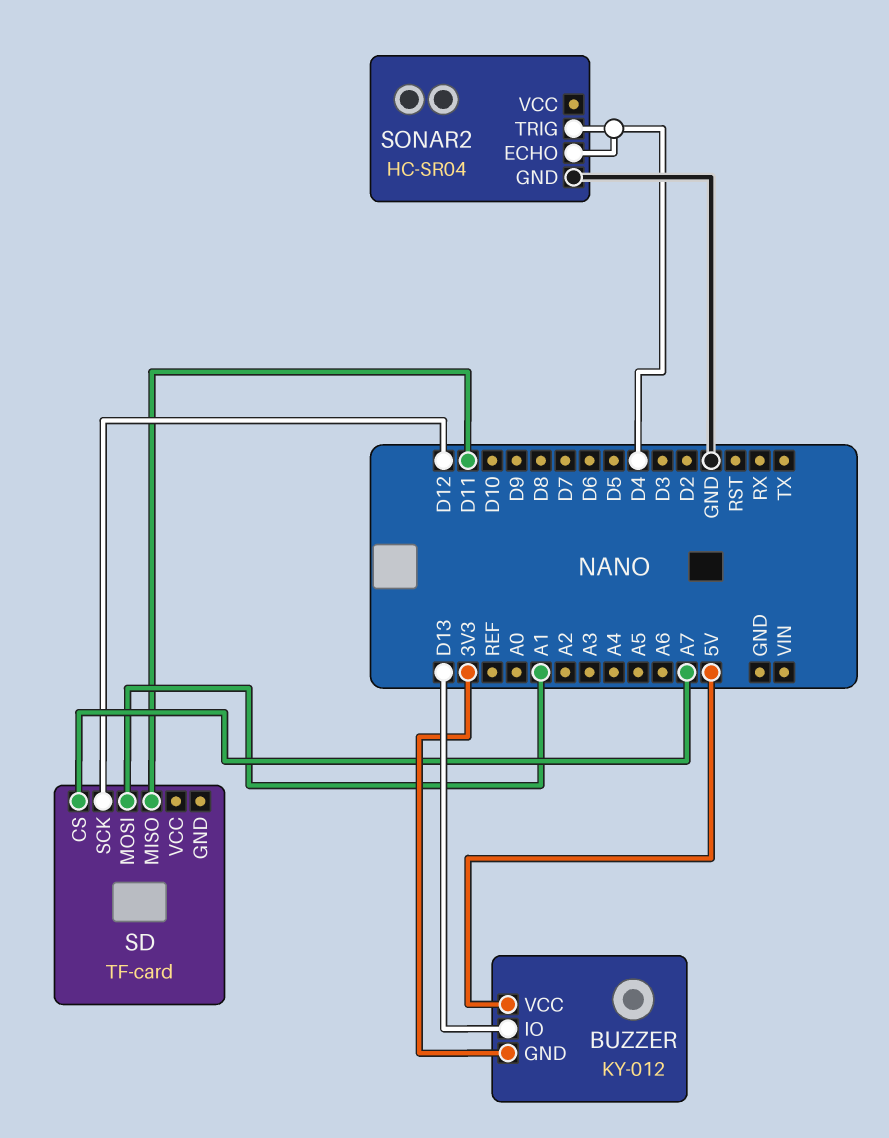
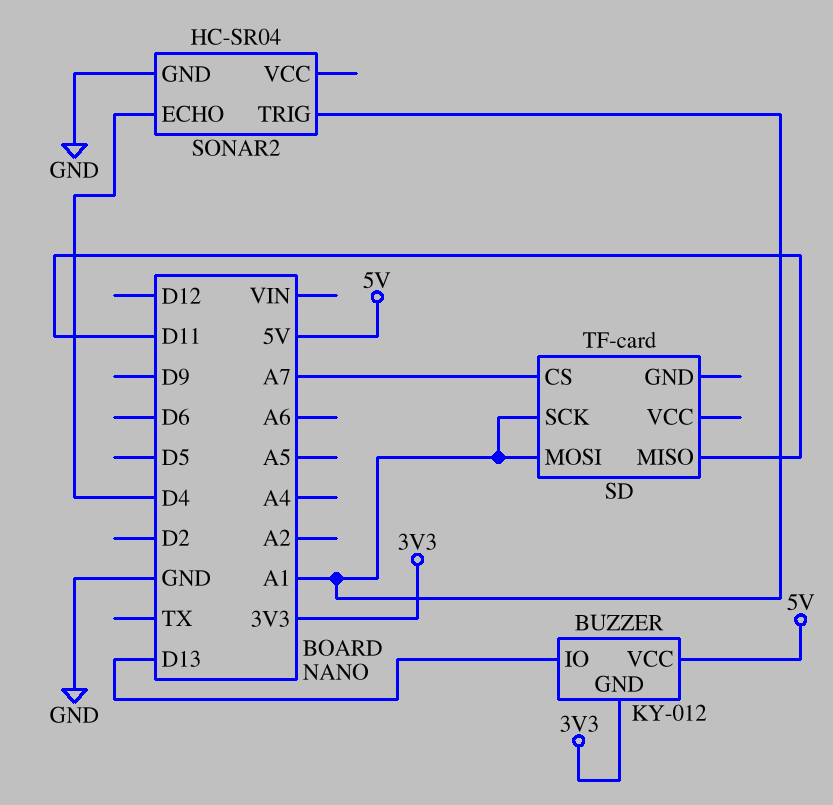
SD pin SCK: D12 -> A1
SONAR2 pin TRIG: D4 -> A1

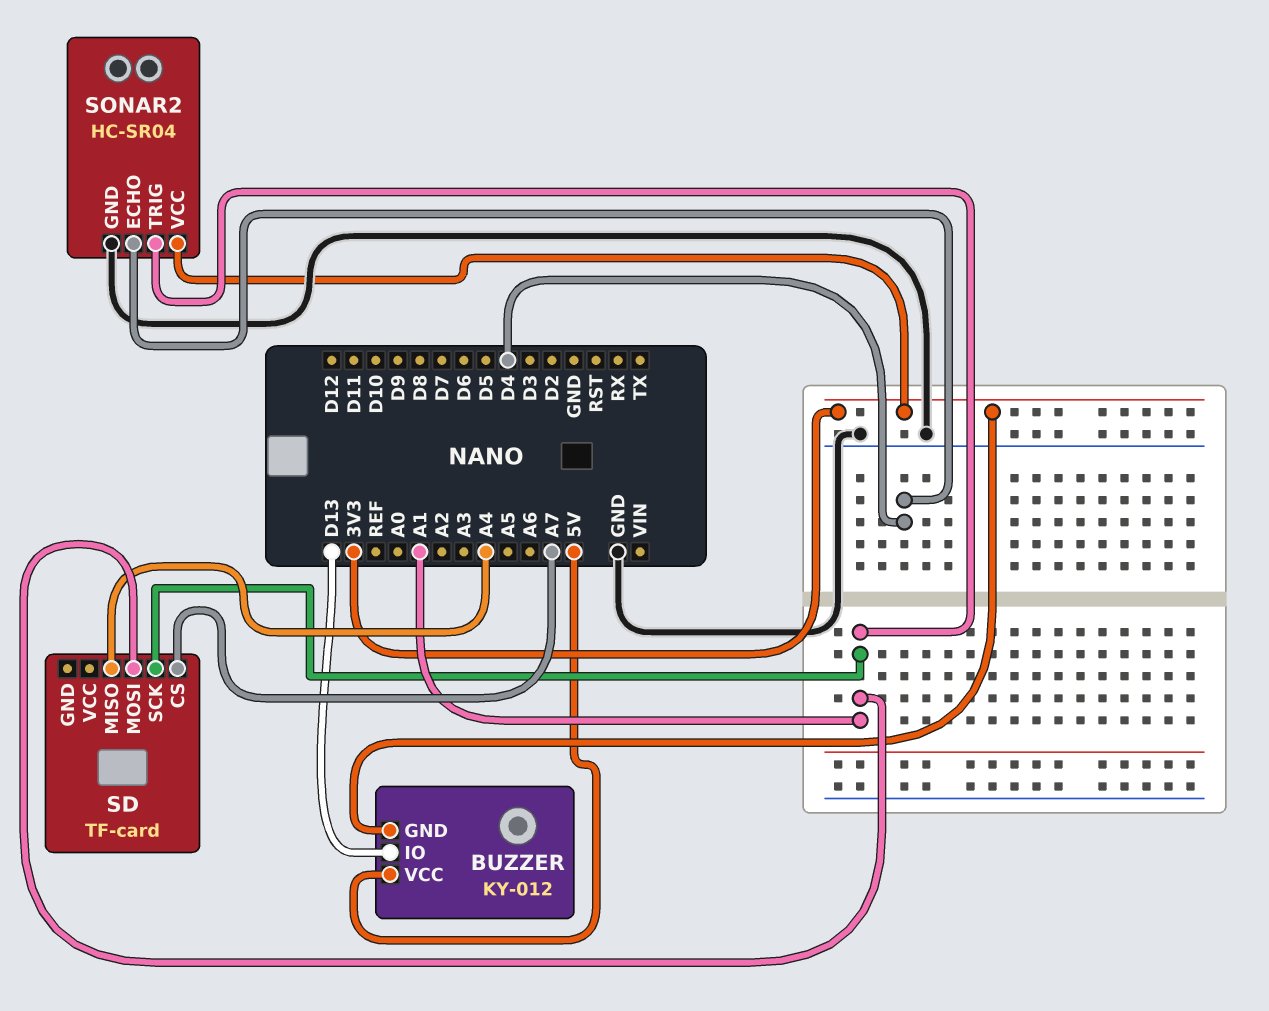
SD pin MISO: D11 -> A4
SONAR2 pin VCC: none -> 3V3

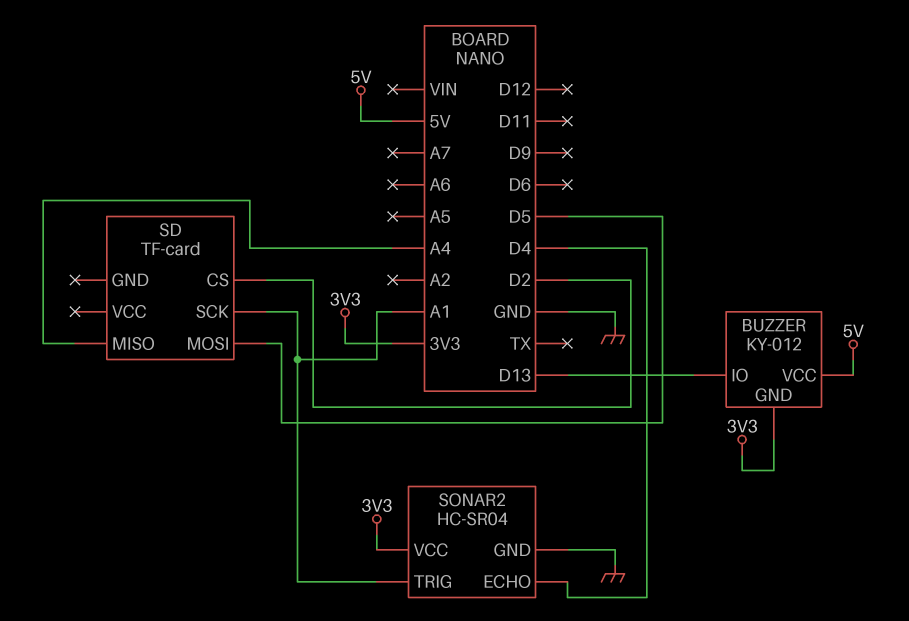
SD pin CS: A7 -> D2
SD pin MOSI: A1 -> D5

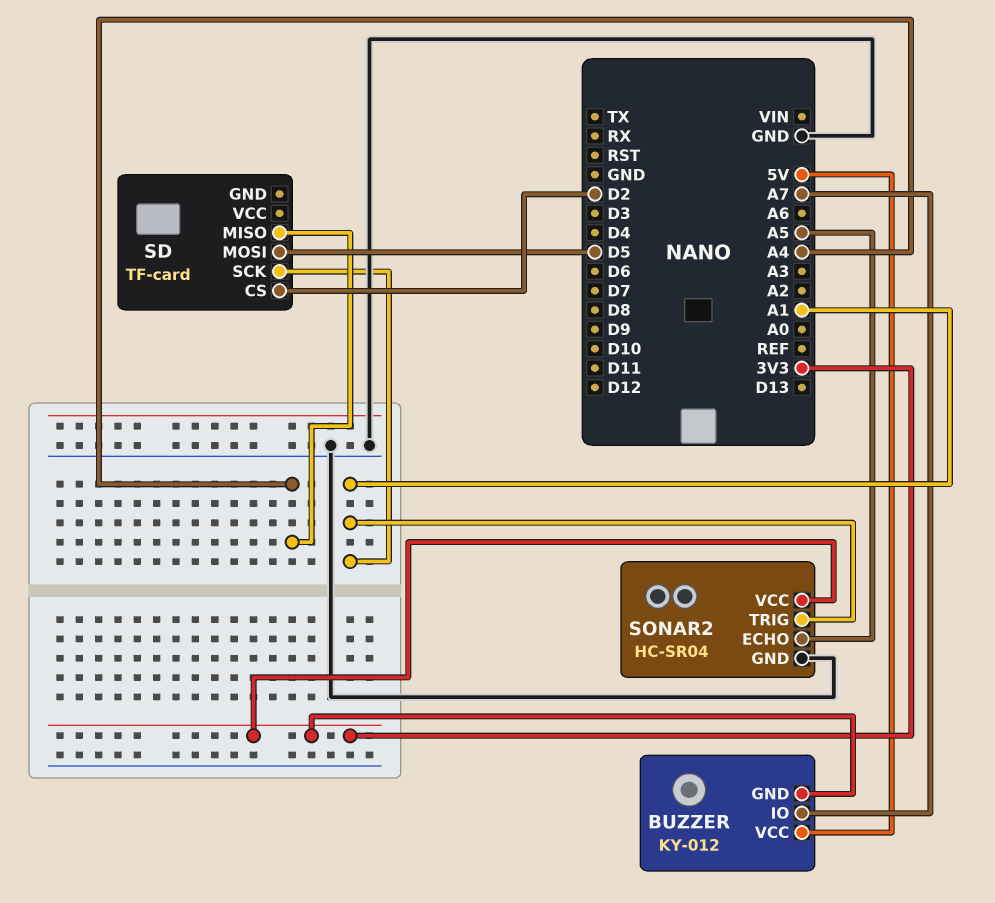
BUZZER pin IO: D13 -> A7
SONAR2 pin ECHO: D4 -> A5

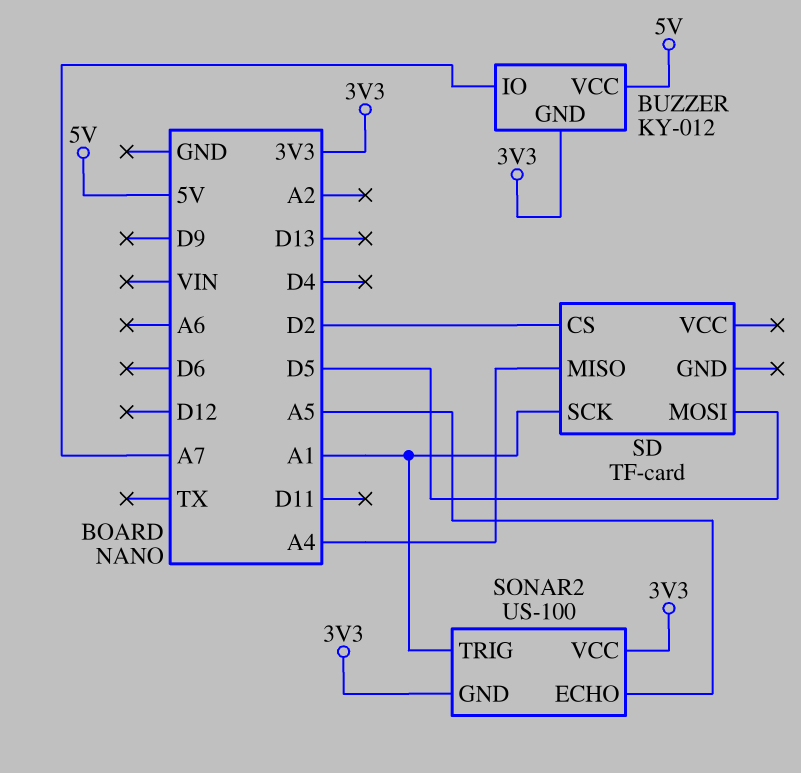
SONAR2: HC-SR04 -> US-100
SONAR2 pin GND: GND -> 3V3

